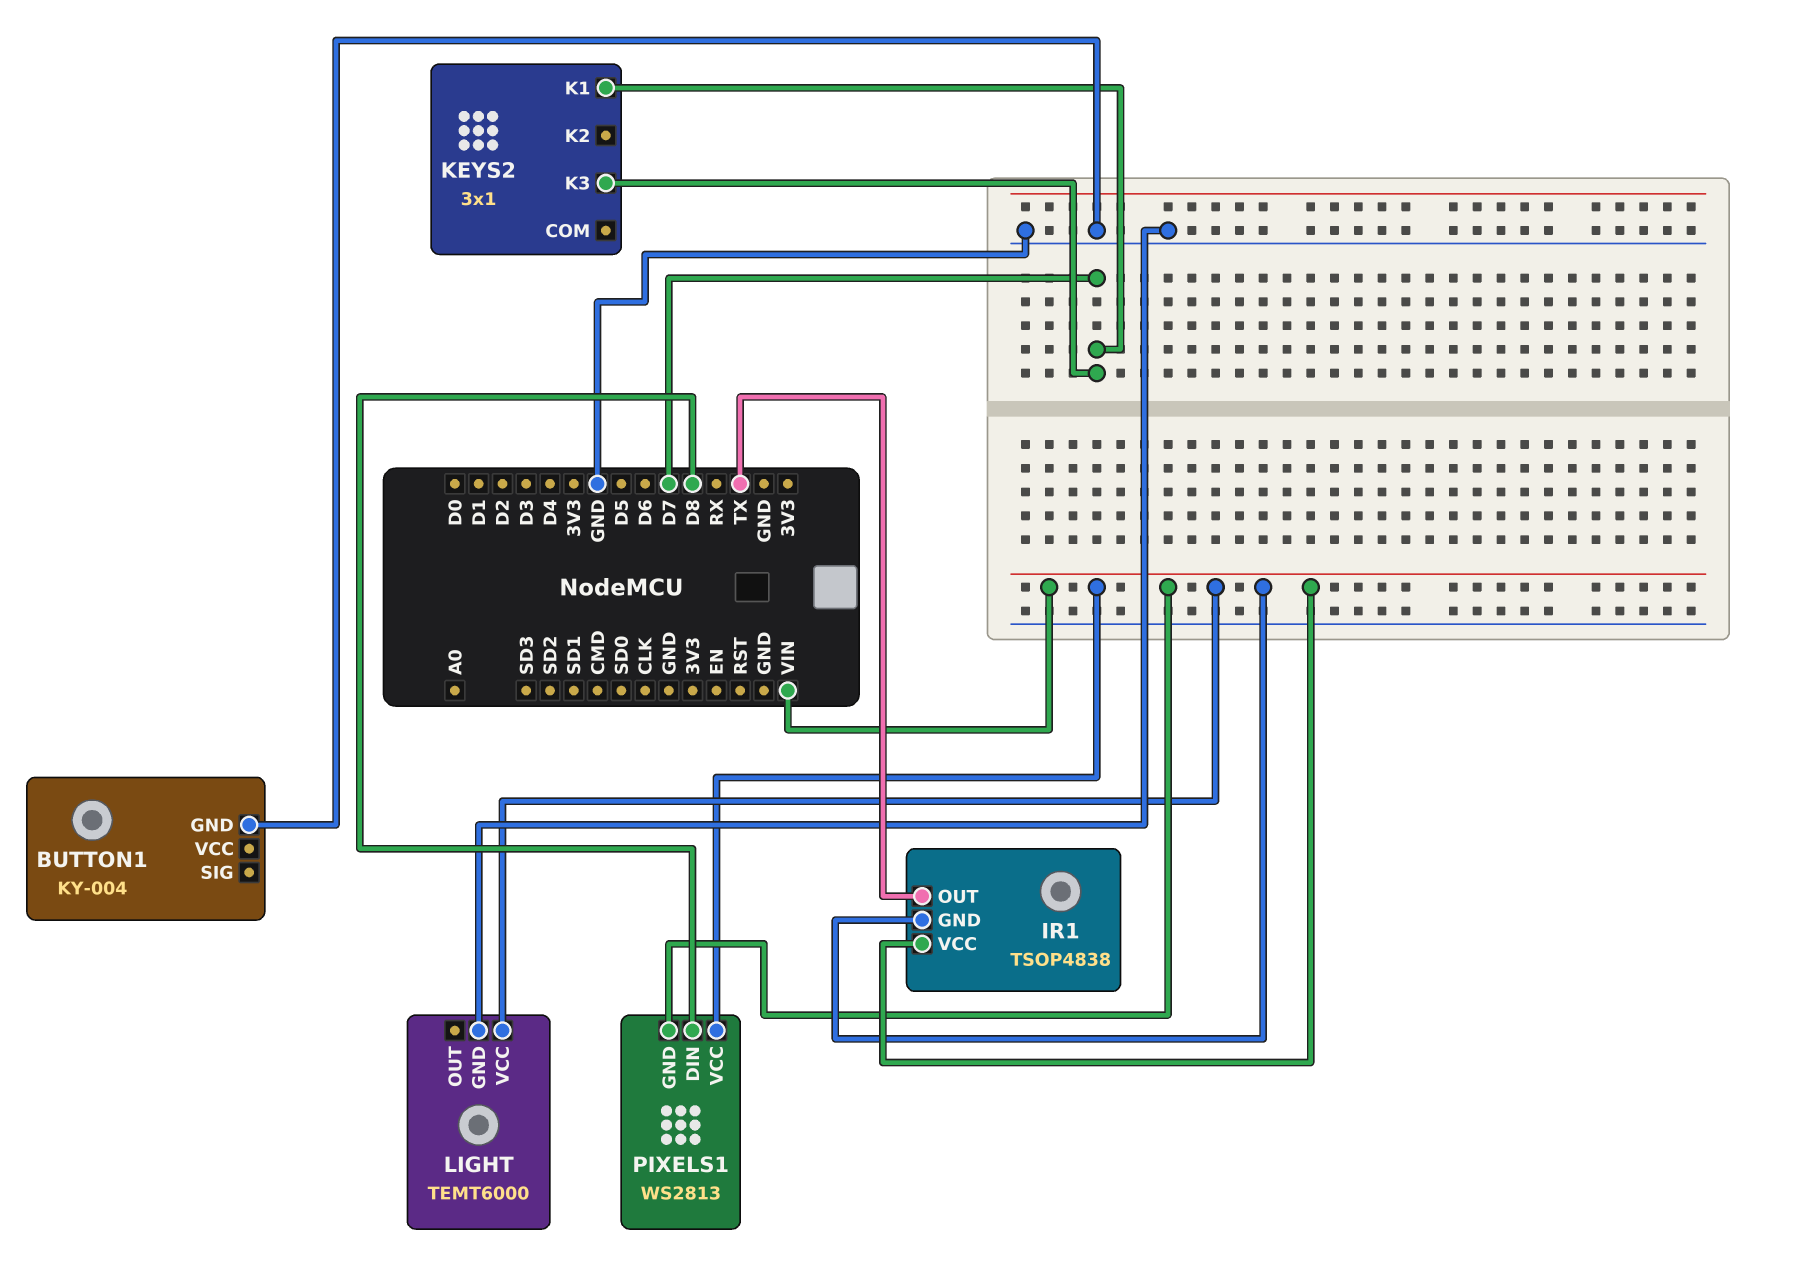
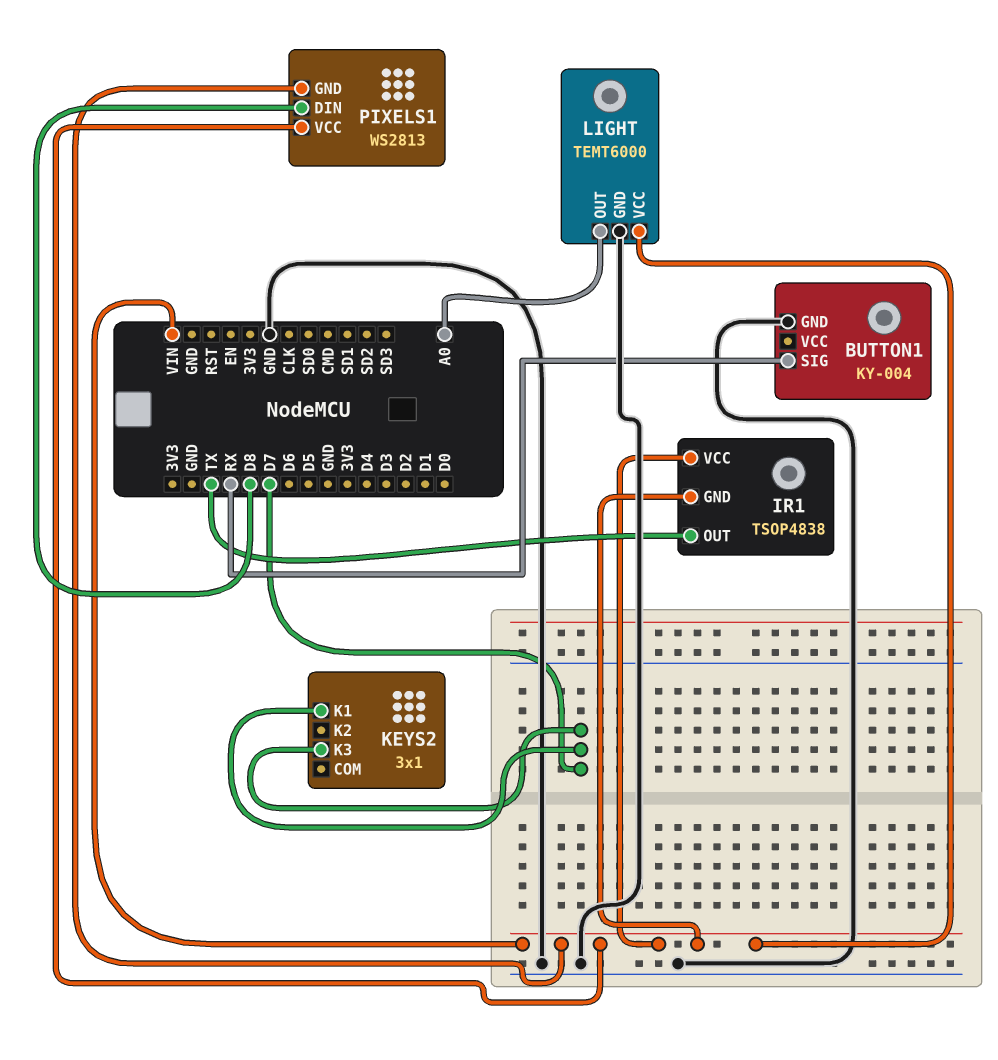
BUTTON1 pin SIG: none -> RX
LIGHT pin OUT: none -> A0

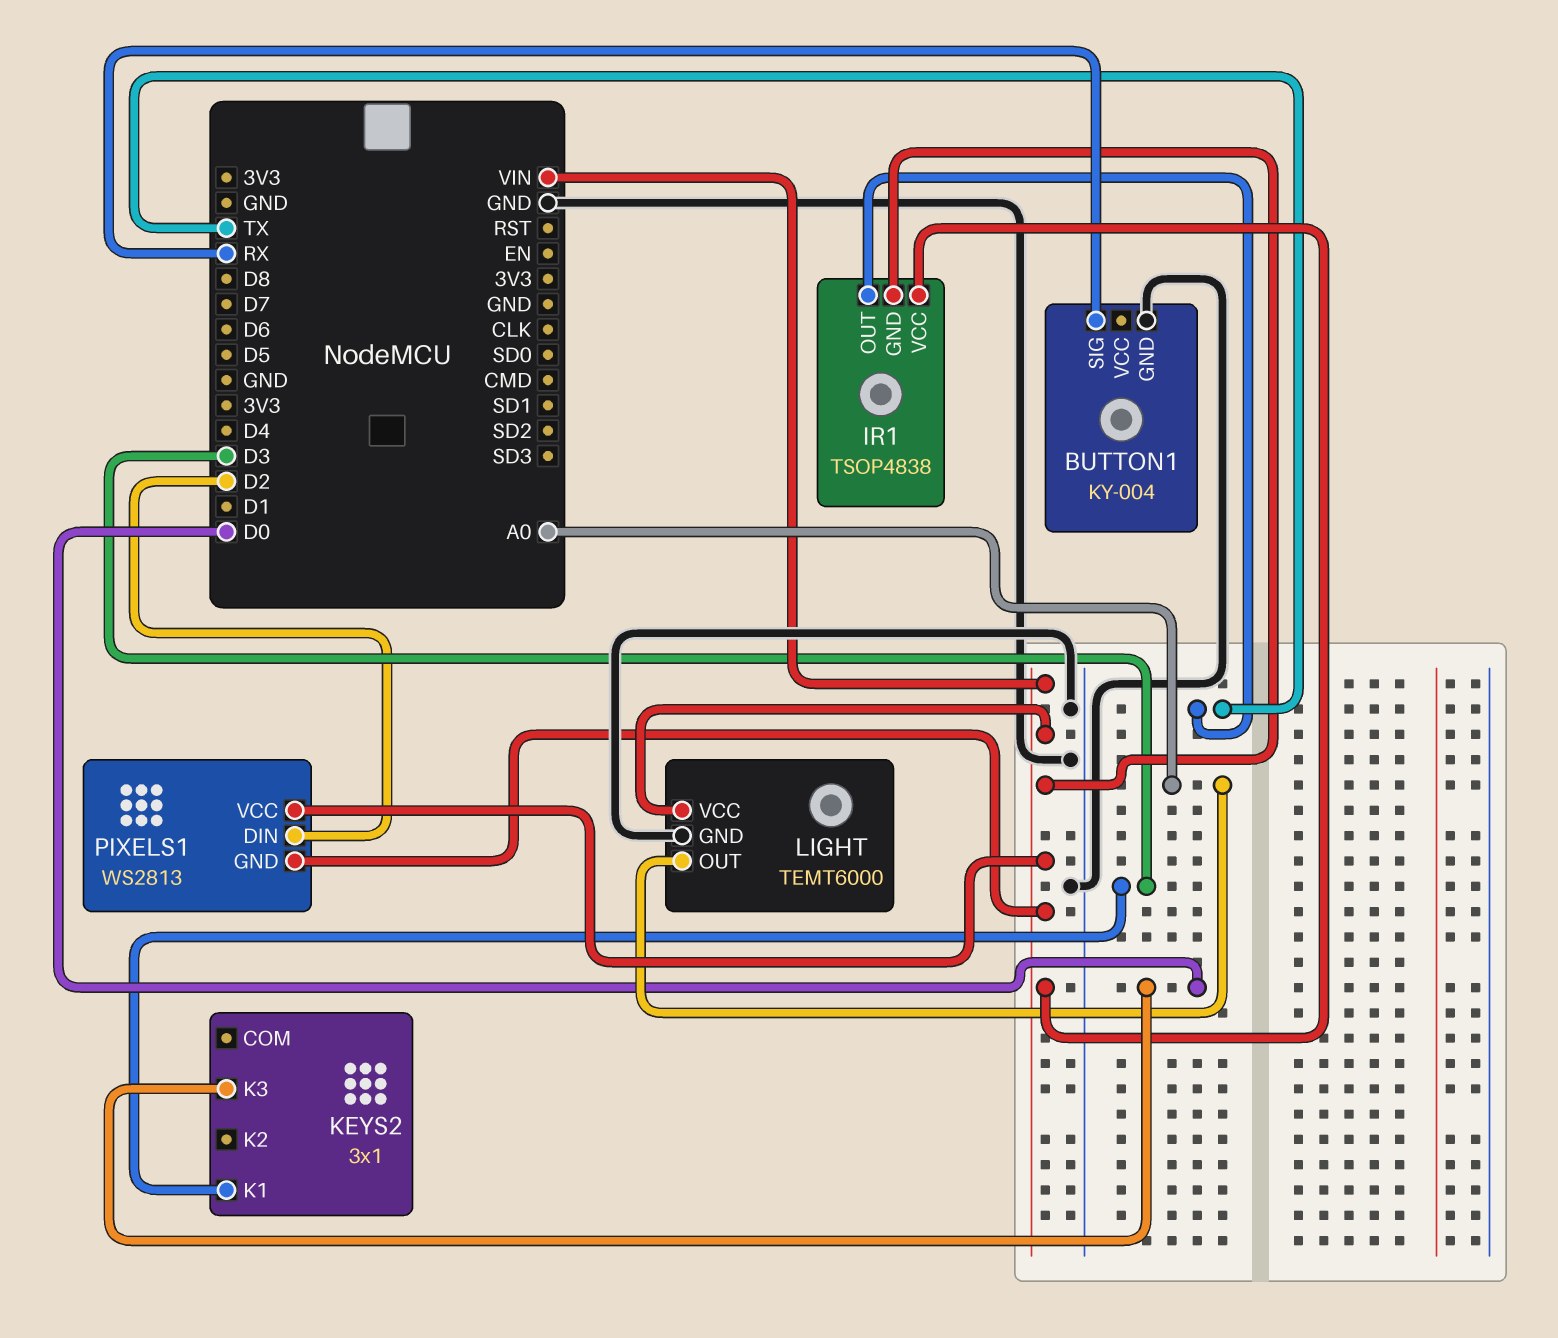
KEYS2 pin K1: D7 -> D3
KEYS2 pin K3: D7 -> D0
PIXELS1 pin DIN: D8 -> D2

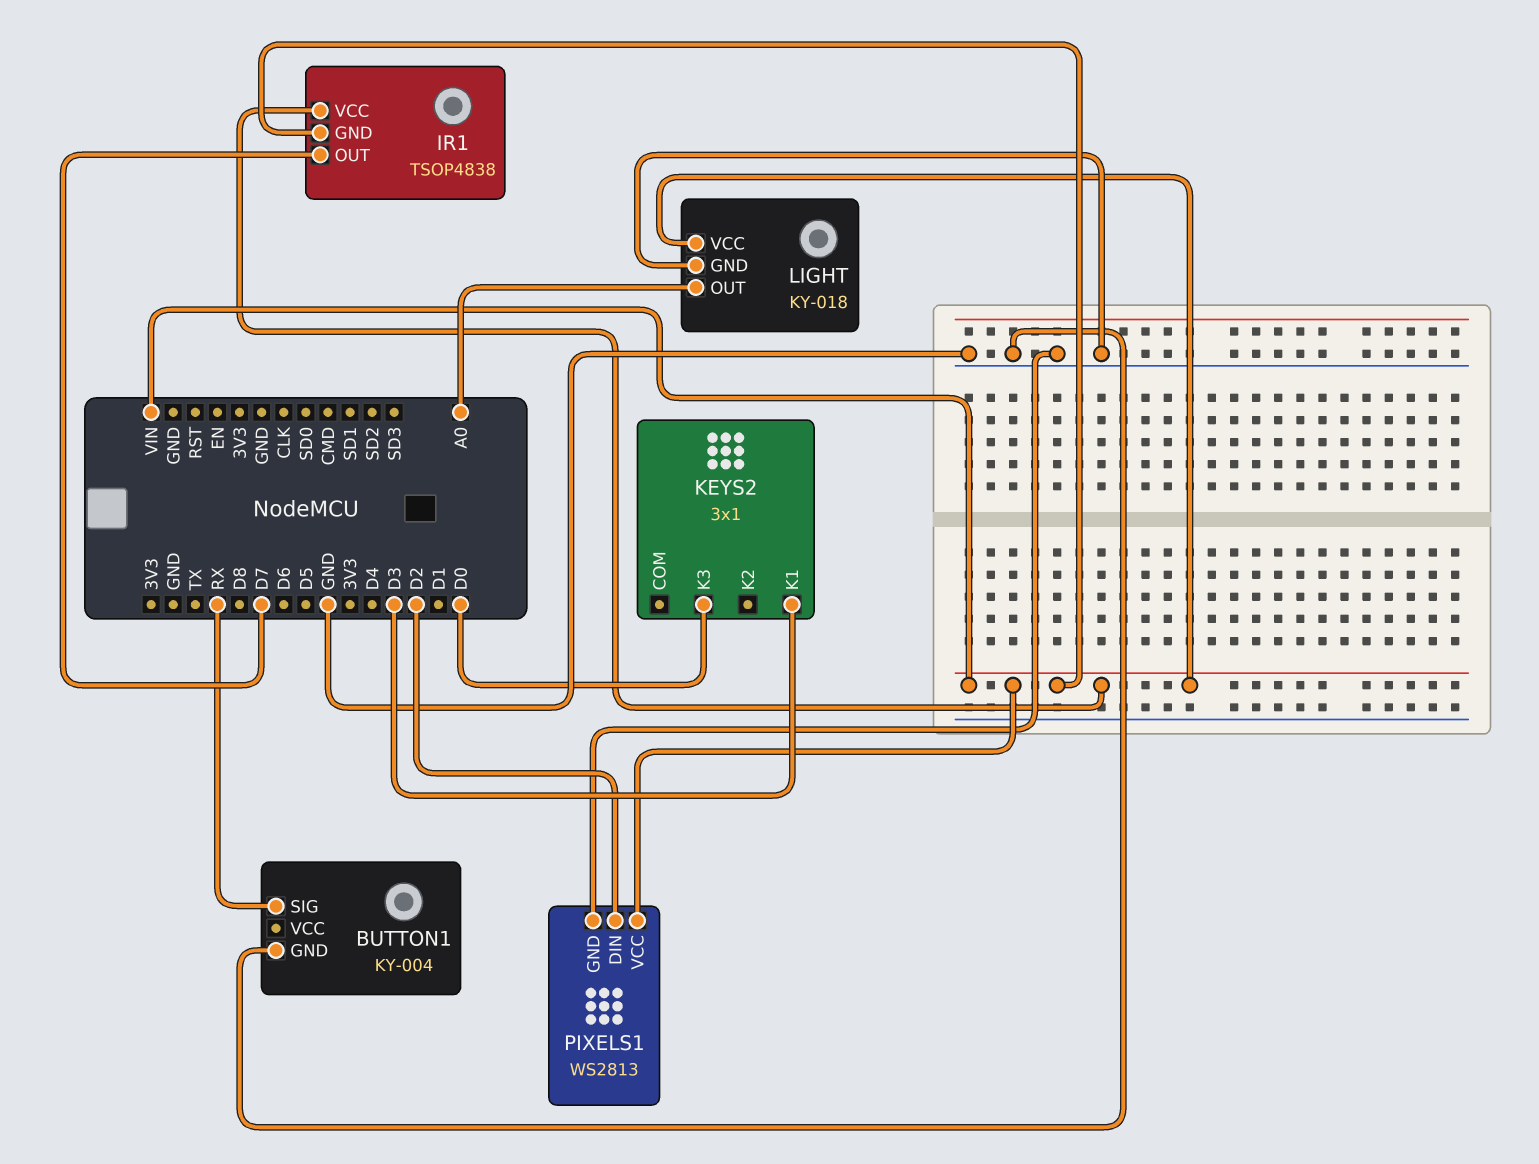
IR1 pin OUT: TX -> D7
LIGHT: TEMT6000 -> KY-018
PIXELS1 pin GND: VIN -> GND

